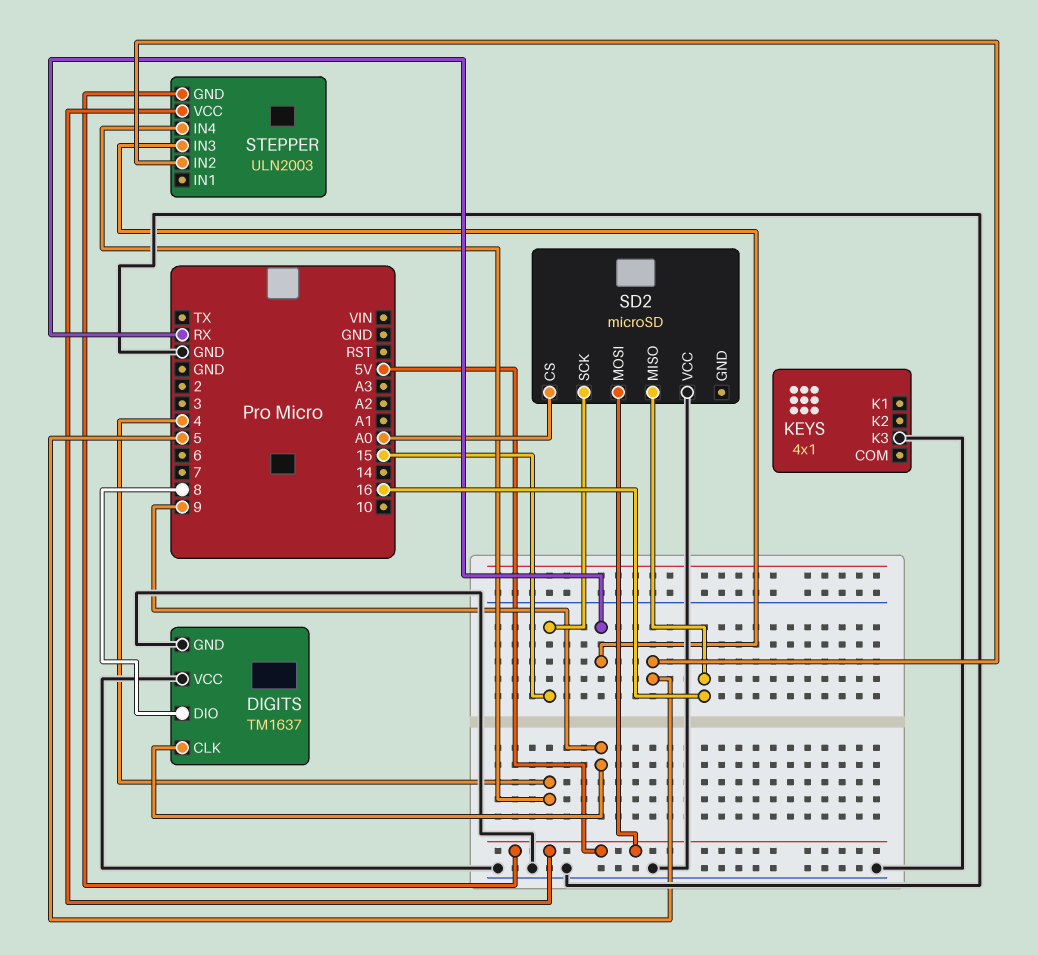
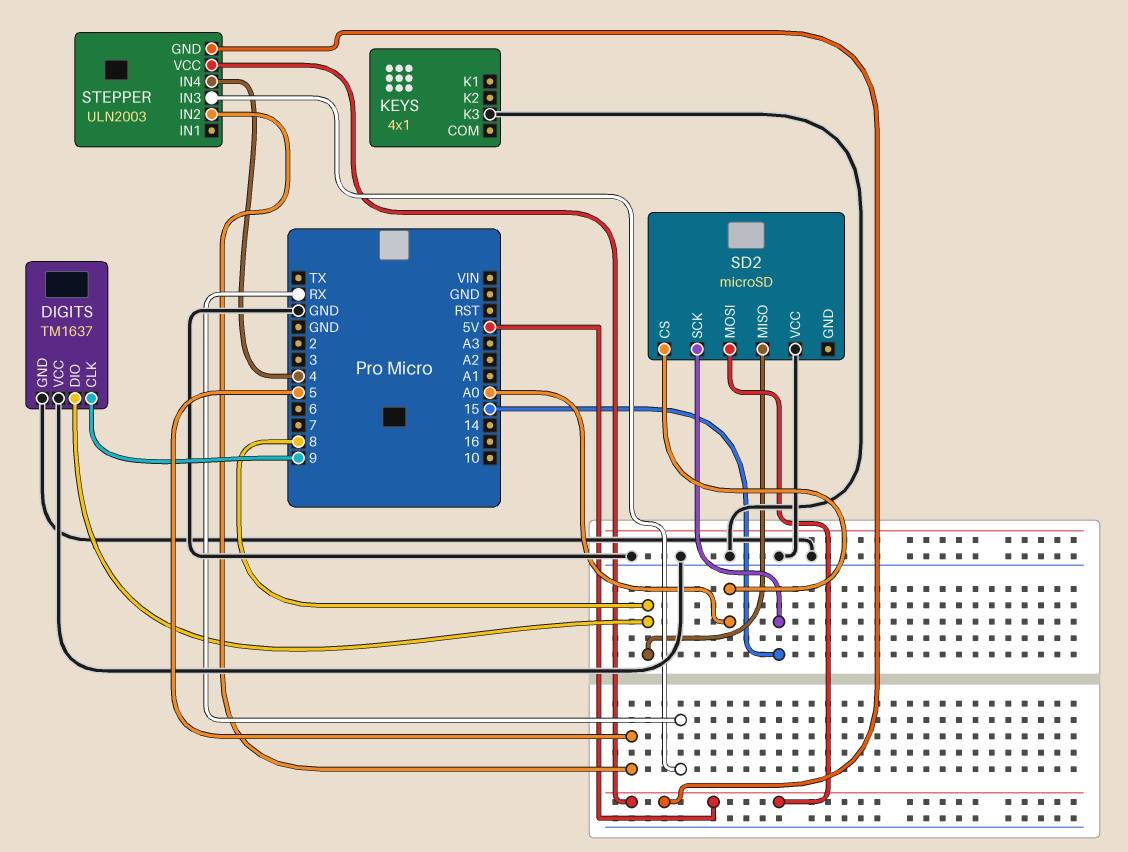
SD2 pin MISO: 16 -> 8

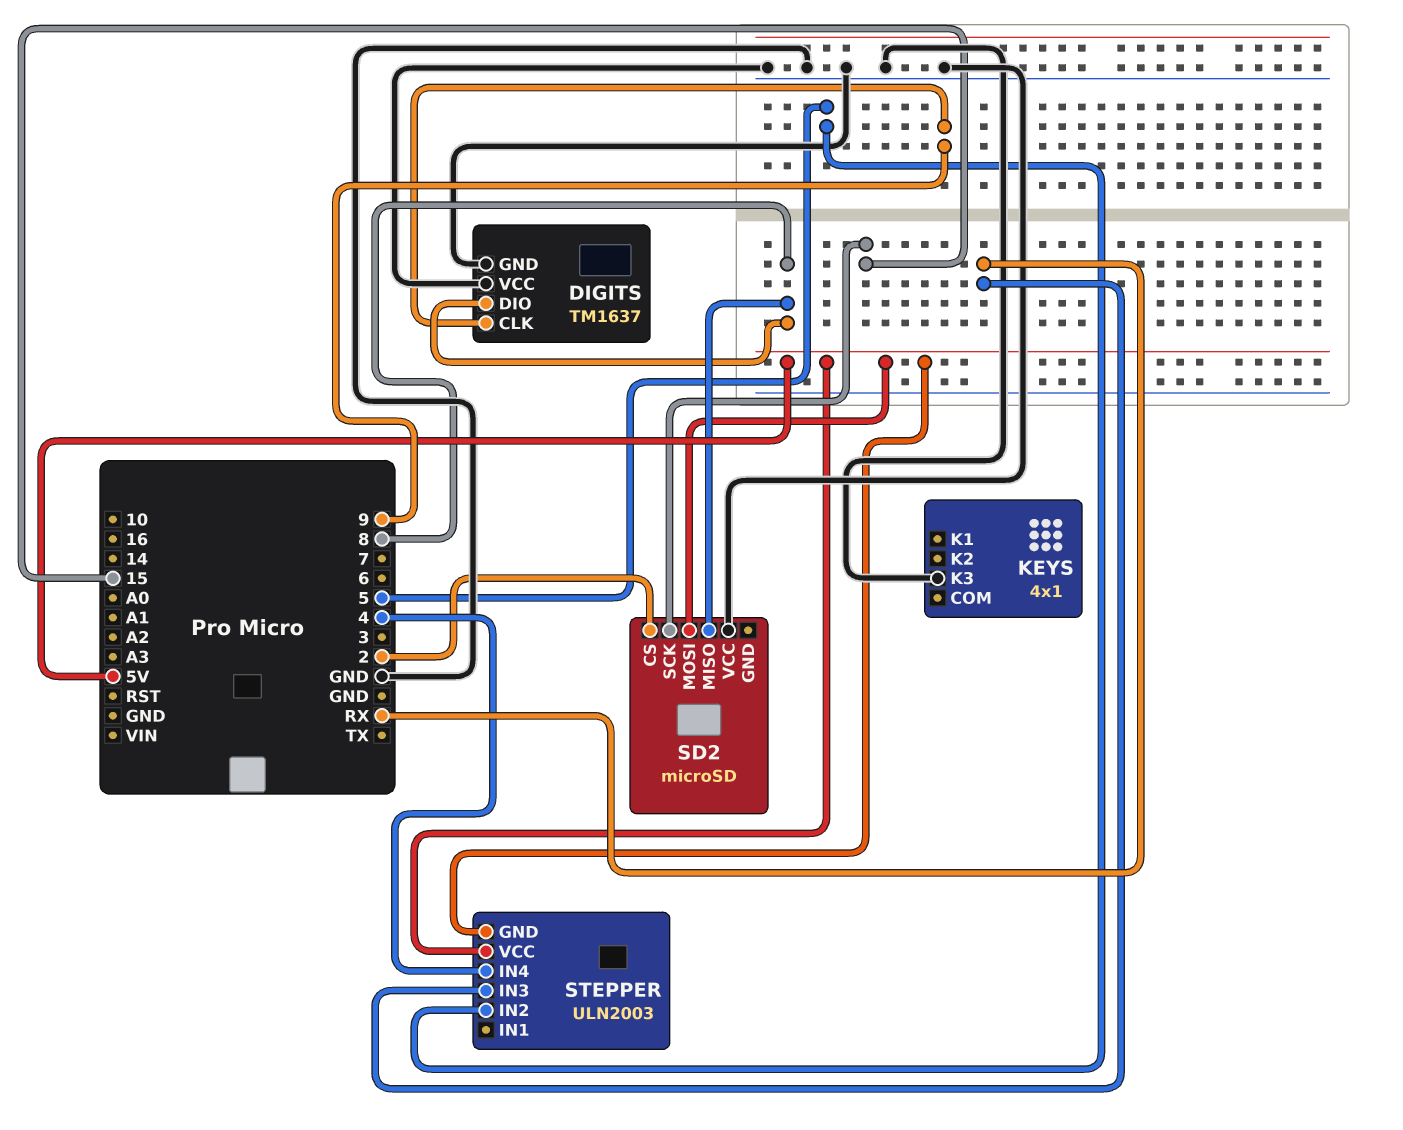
SD2 pin CS: A0 -> 2

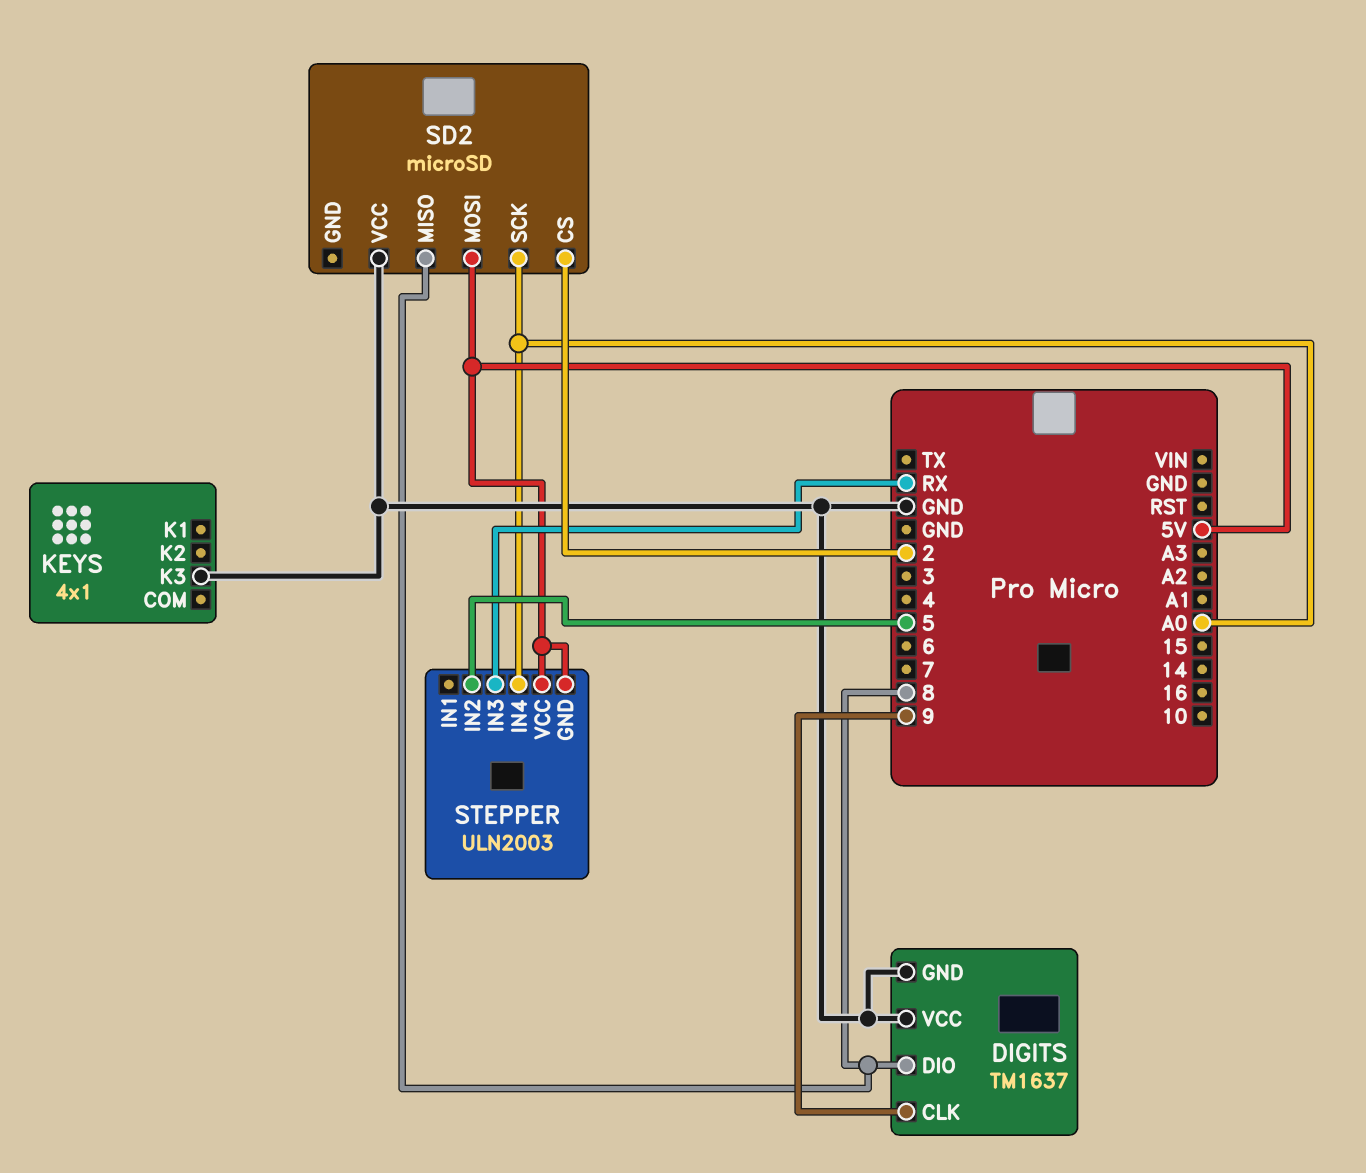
SD2 pin SCK: 15 -> A0
STEPPER pin IN4: 4 -> A0

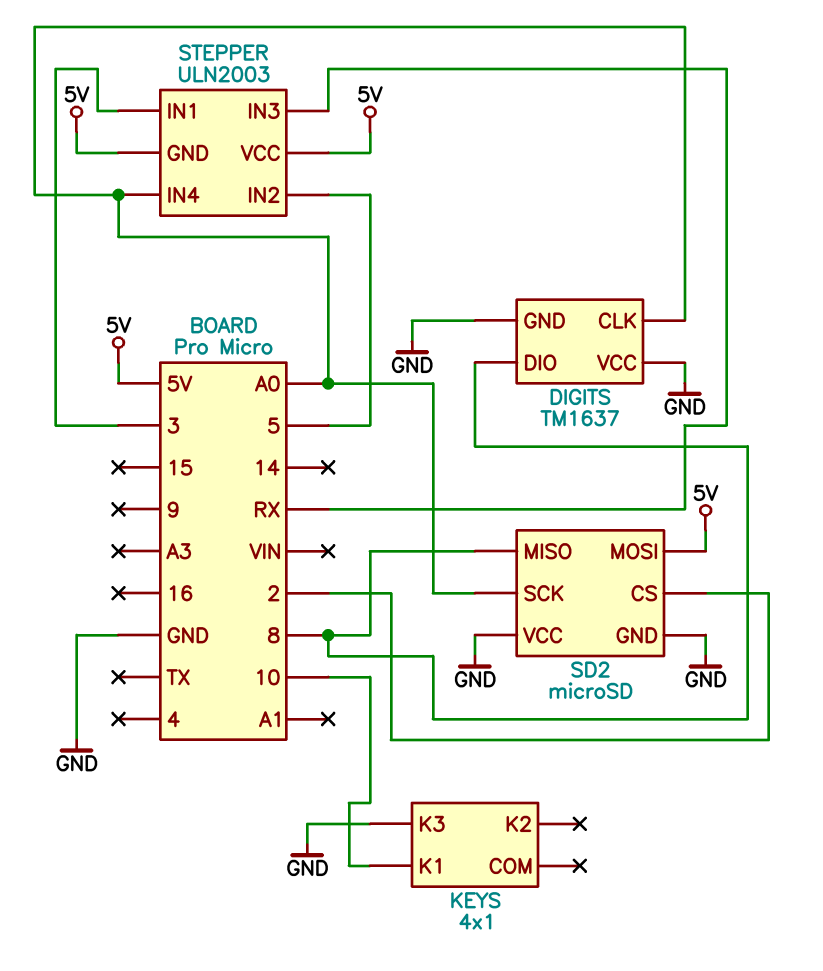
DIGITS pin CLK: 9 -> A0
KEYS pin K1: none -> 10
SD2 pin GND: none -> GND
STEPPER pin IN1: none -> 3

